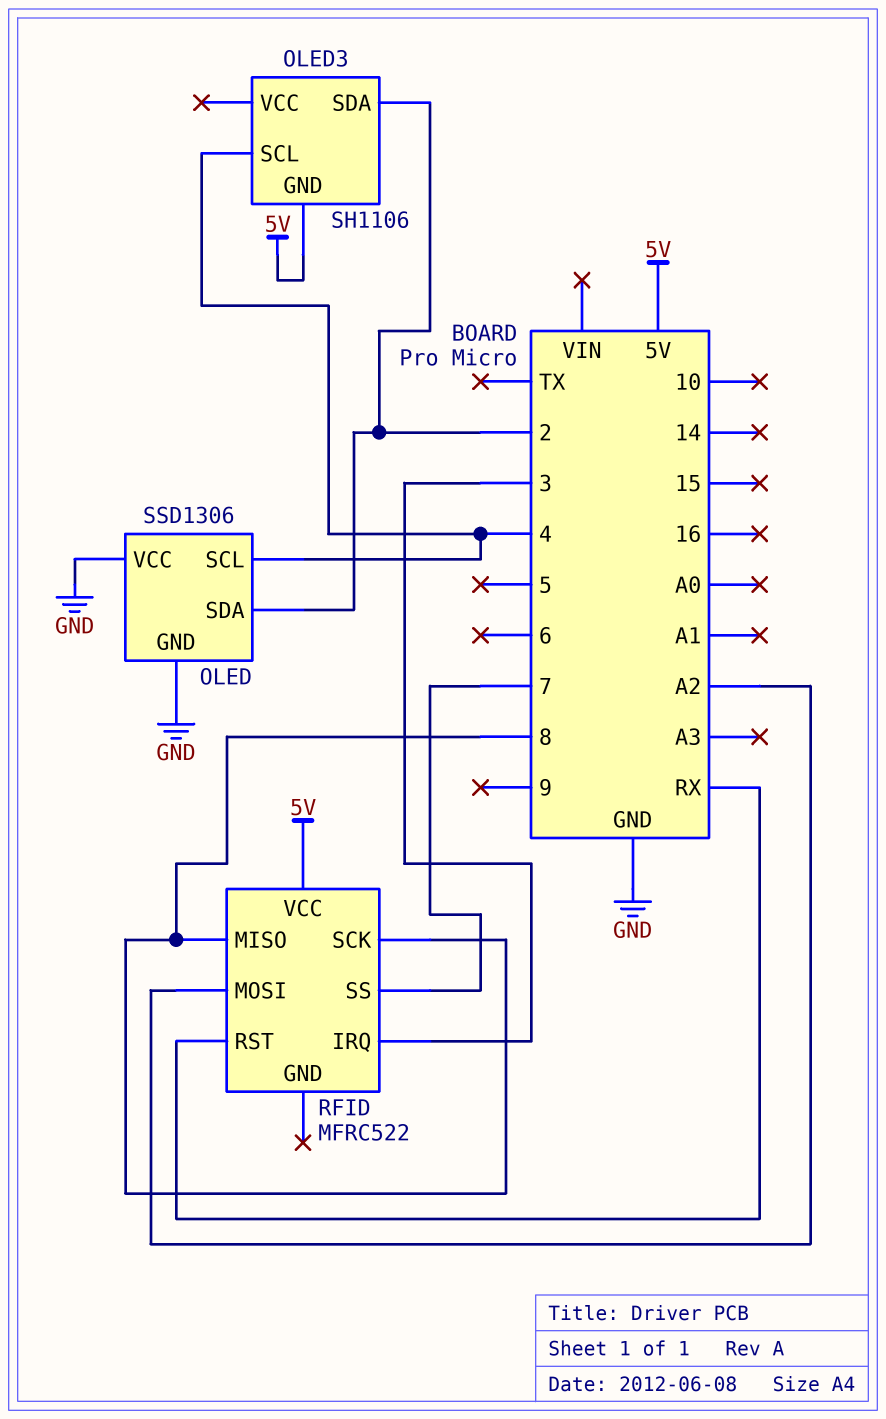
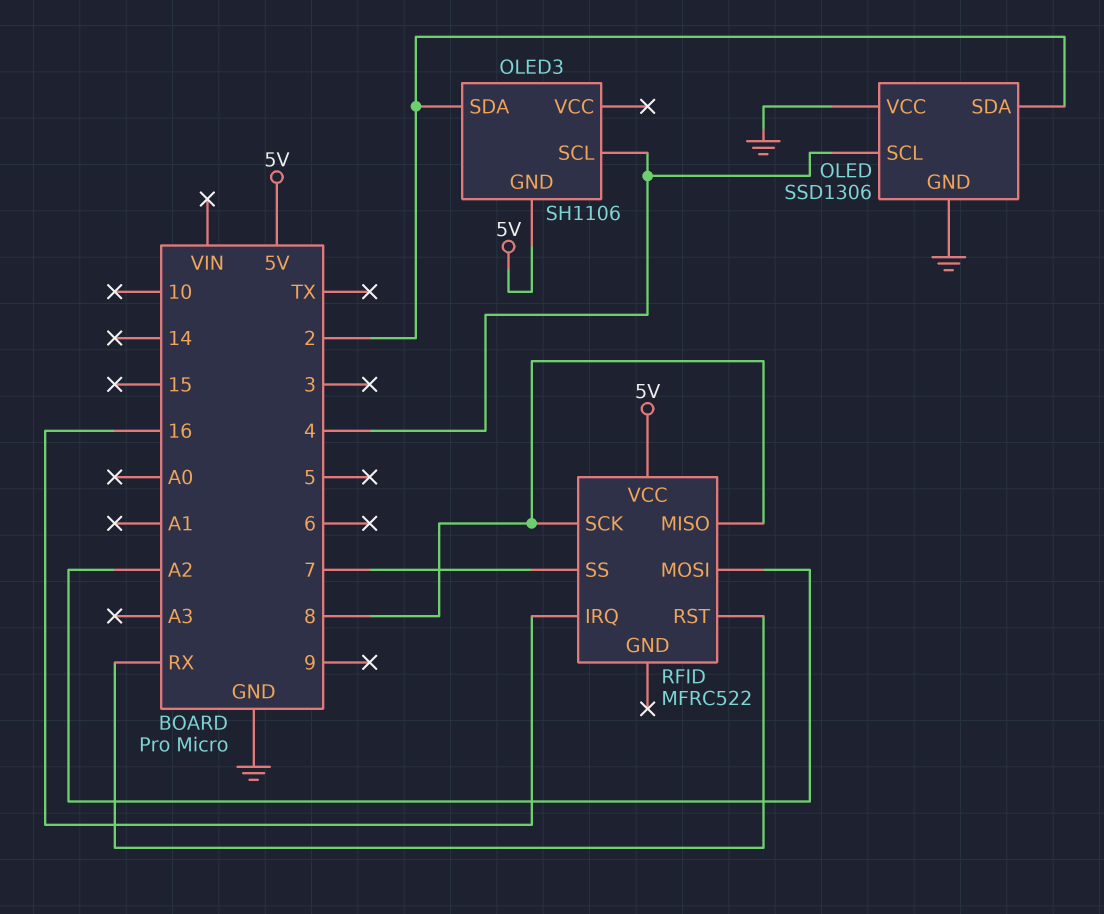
RFID pin IRQ: 3 -> 16

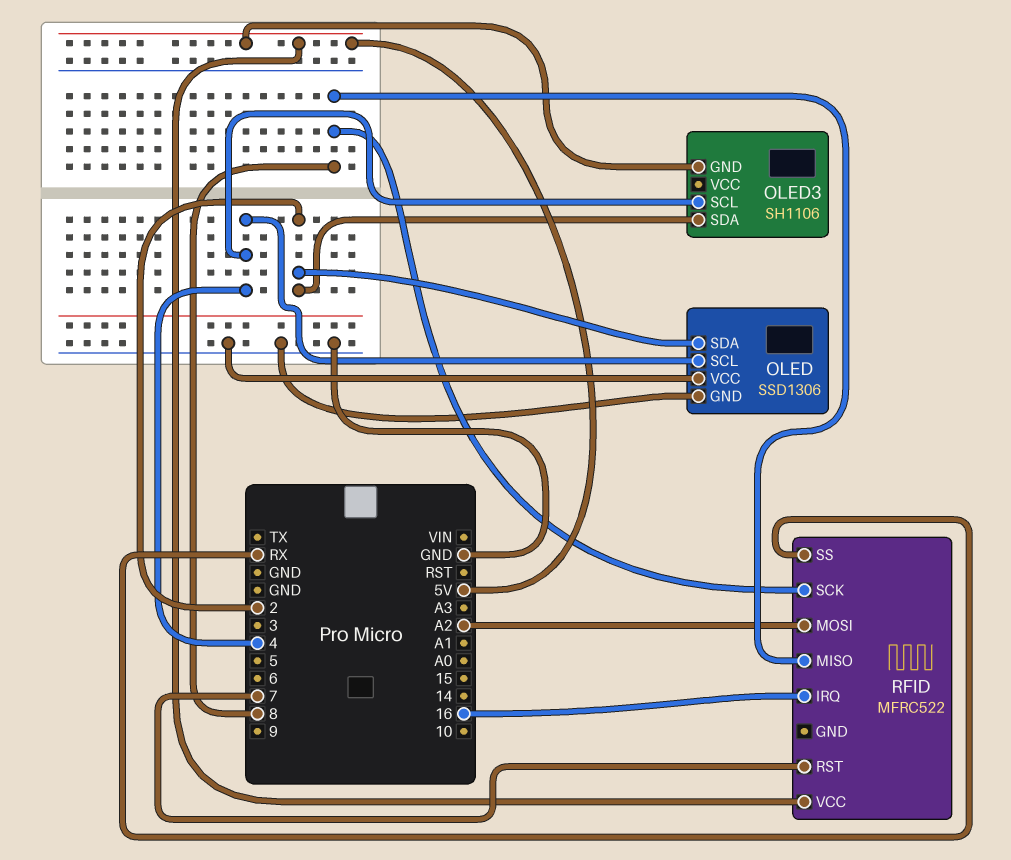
RFID pin RST: RX -> 7
RFID pin SS: 7 -> RX

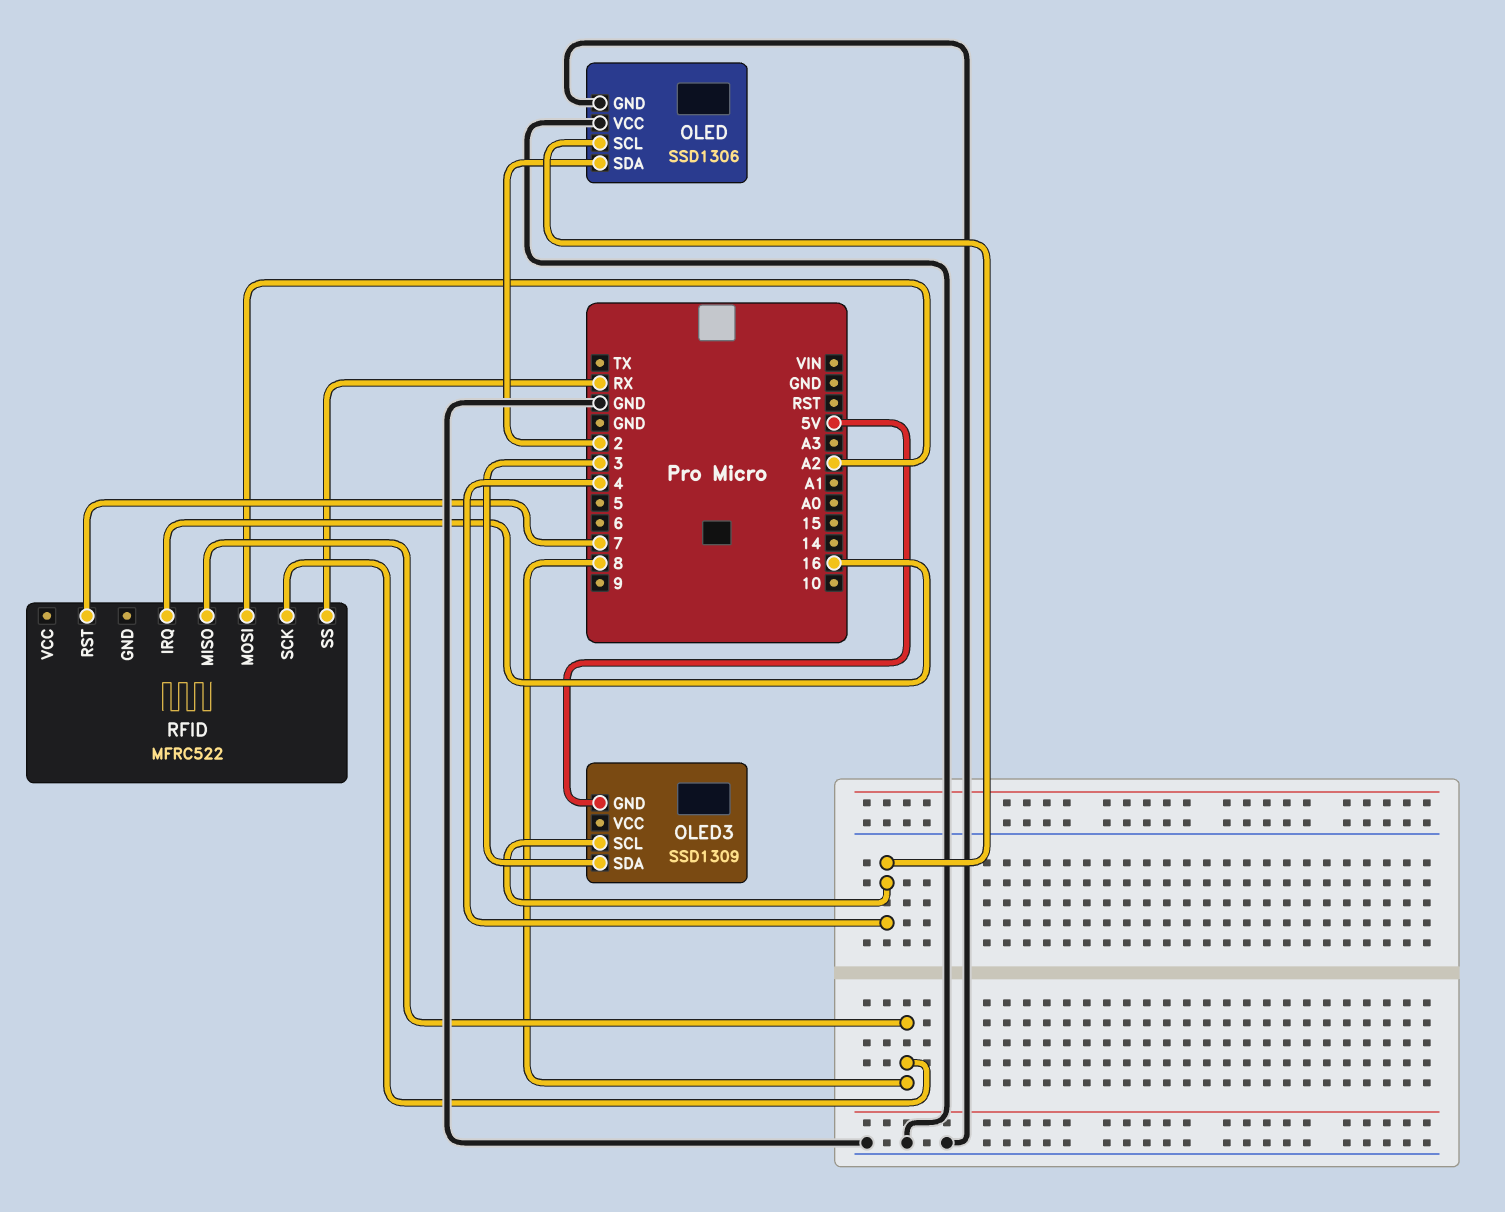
OLED3: SH1106 -> SSD1309
OLED3 pin SDA: 2 -> 3
RFID pin VCC: 5V -> none

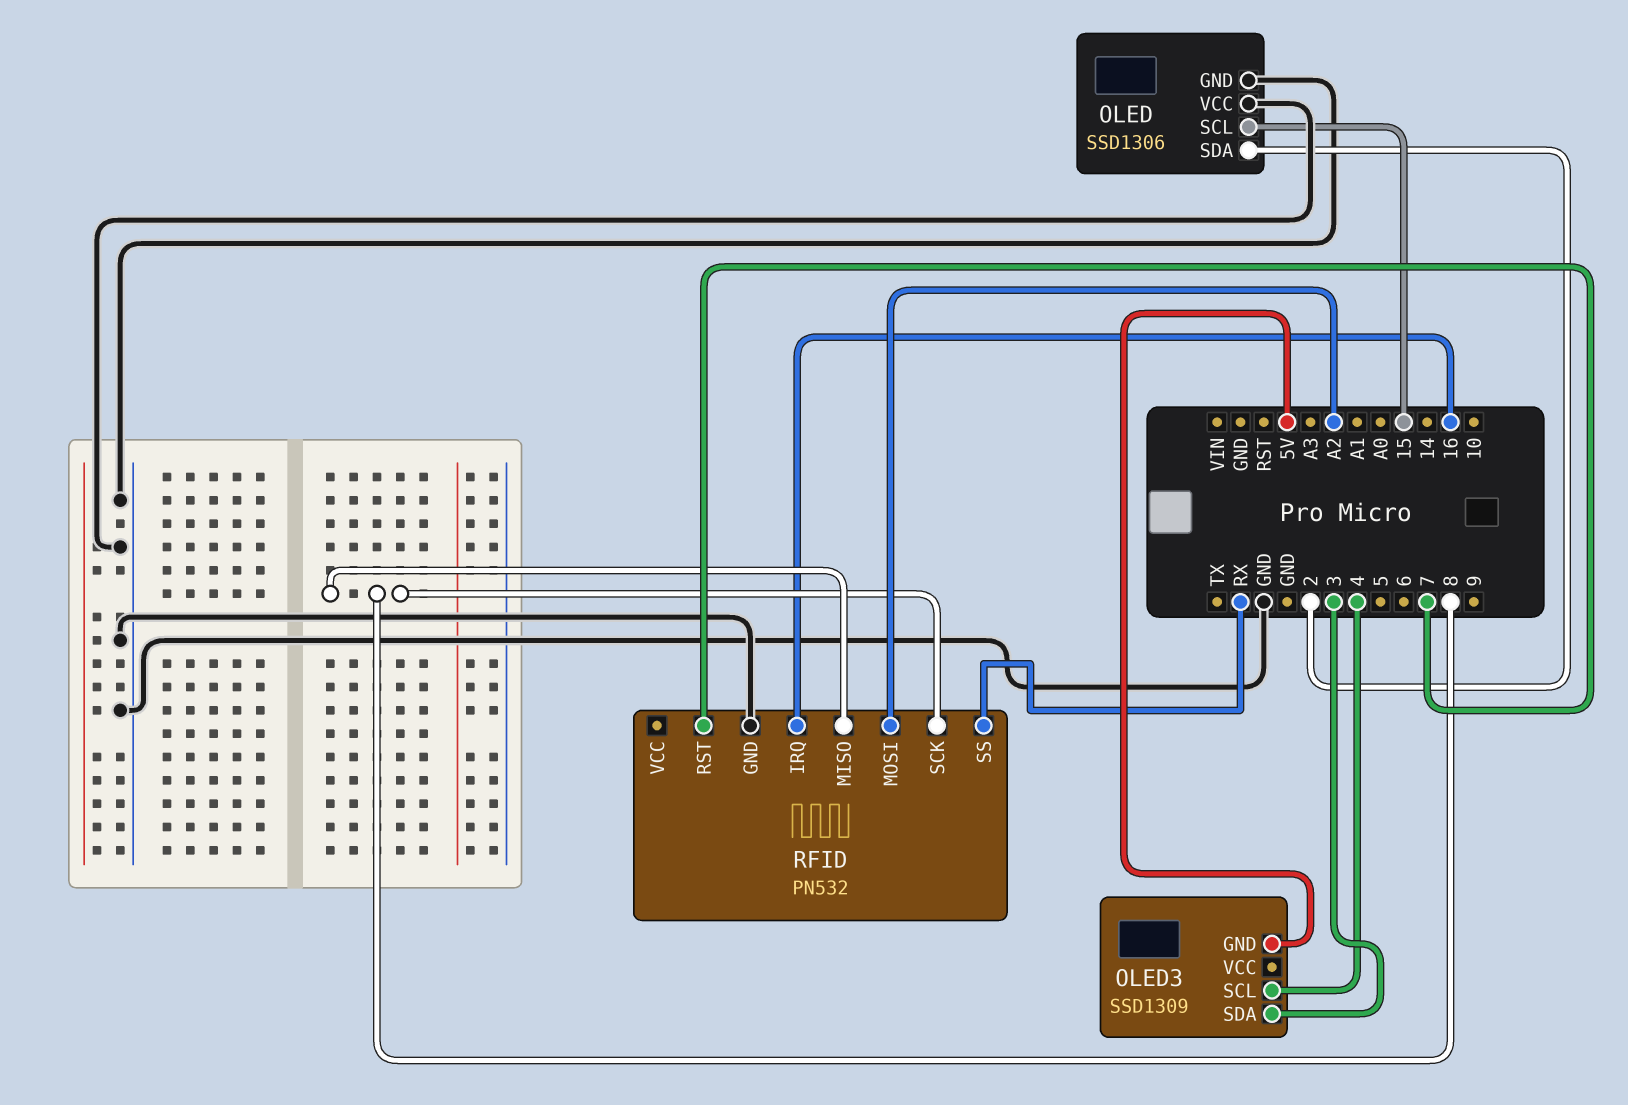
OLED pin SCL: 4 -> 15
RFID: MFRC522 -> PN532
RFID pin GND: none -> GND

